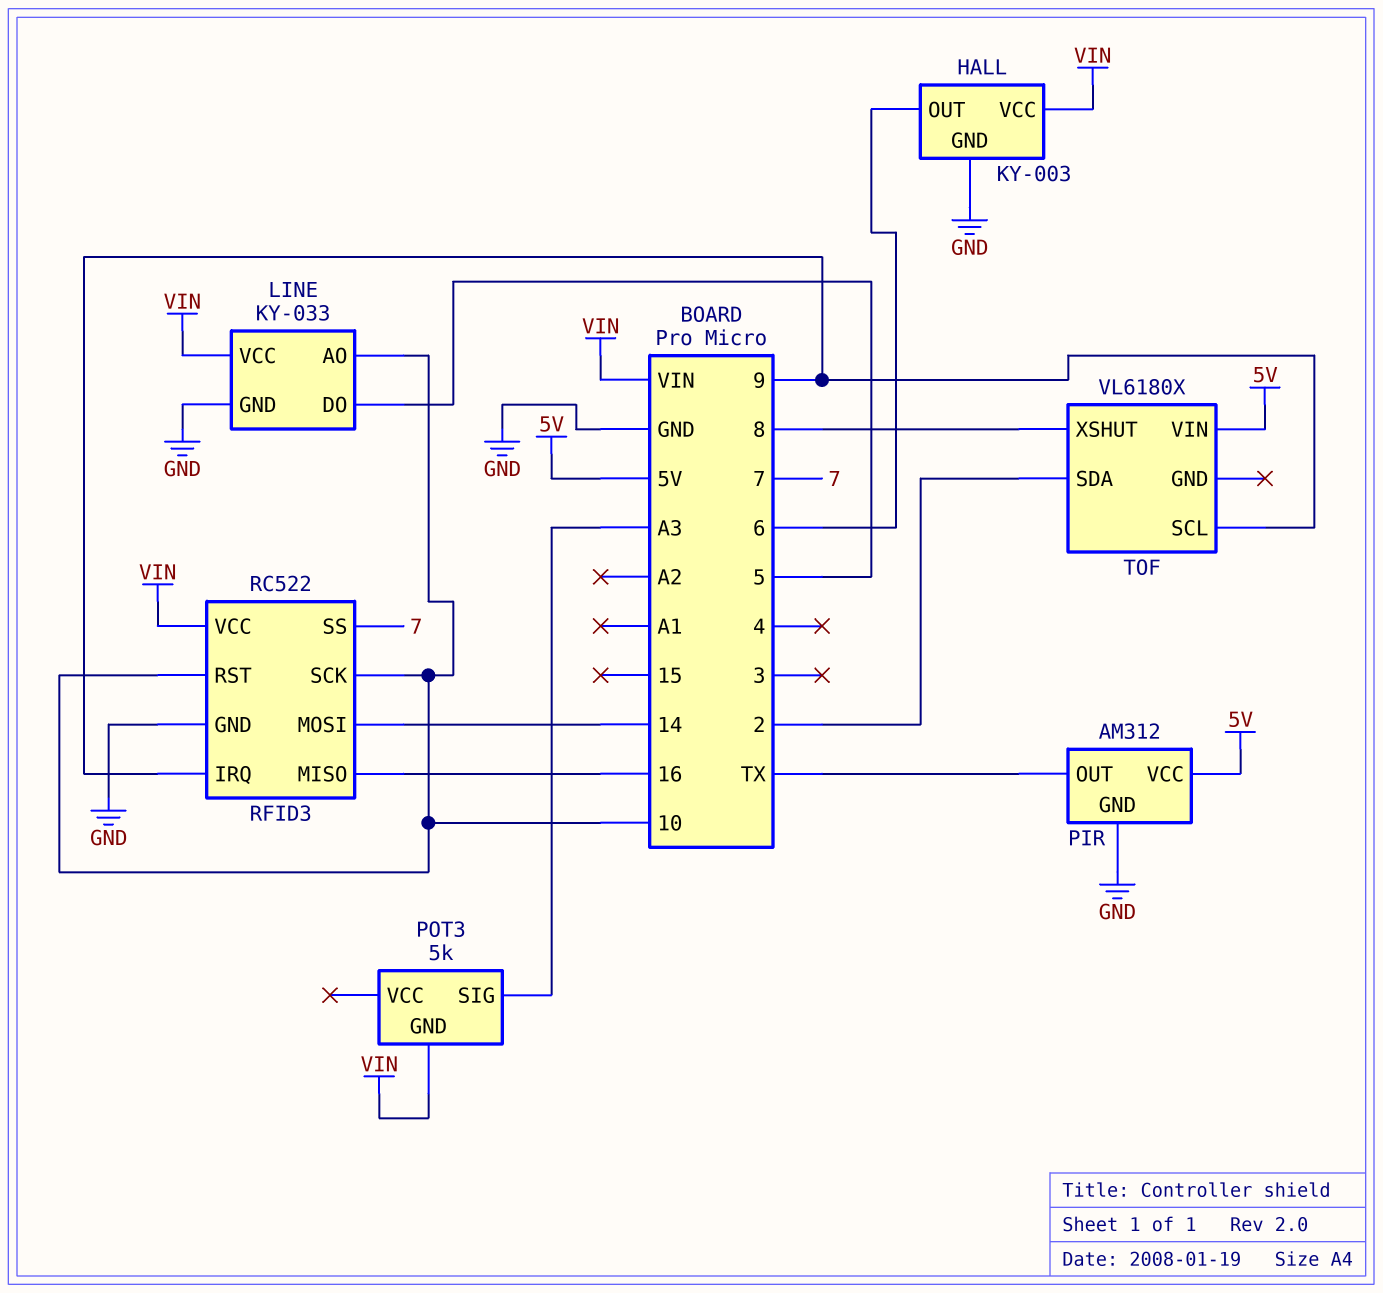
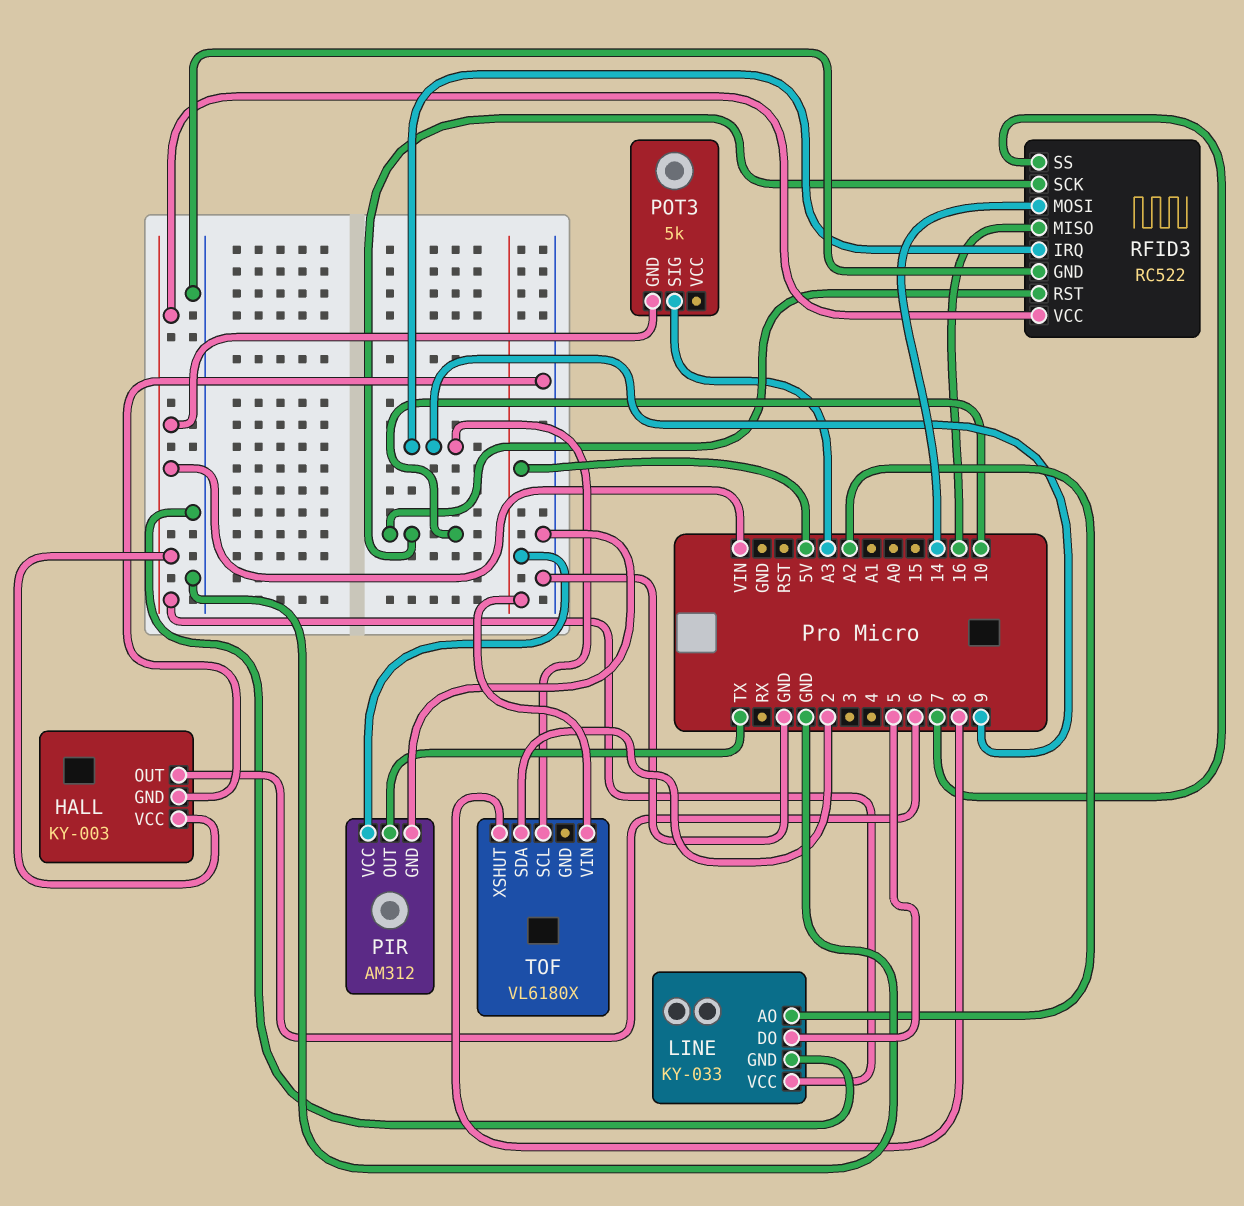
LINE pin AO: 10 -> A2

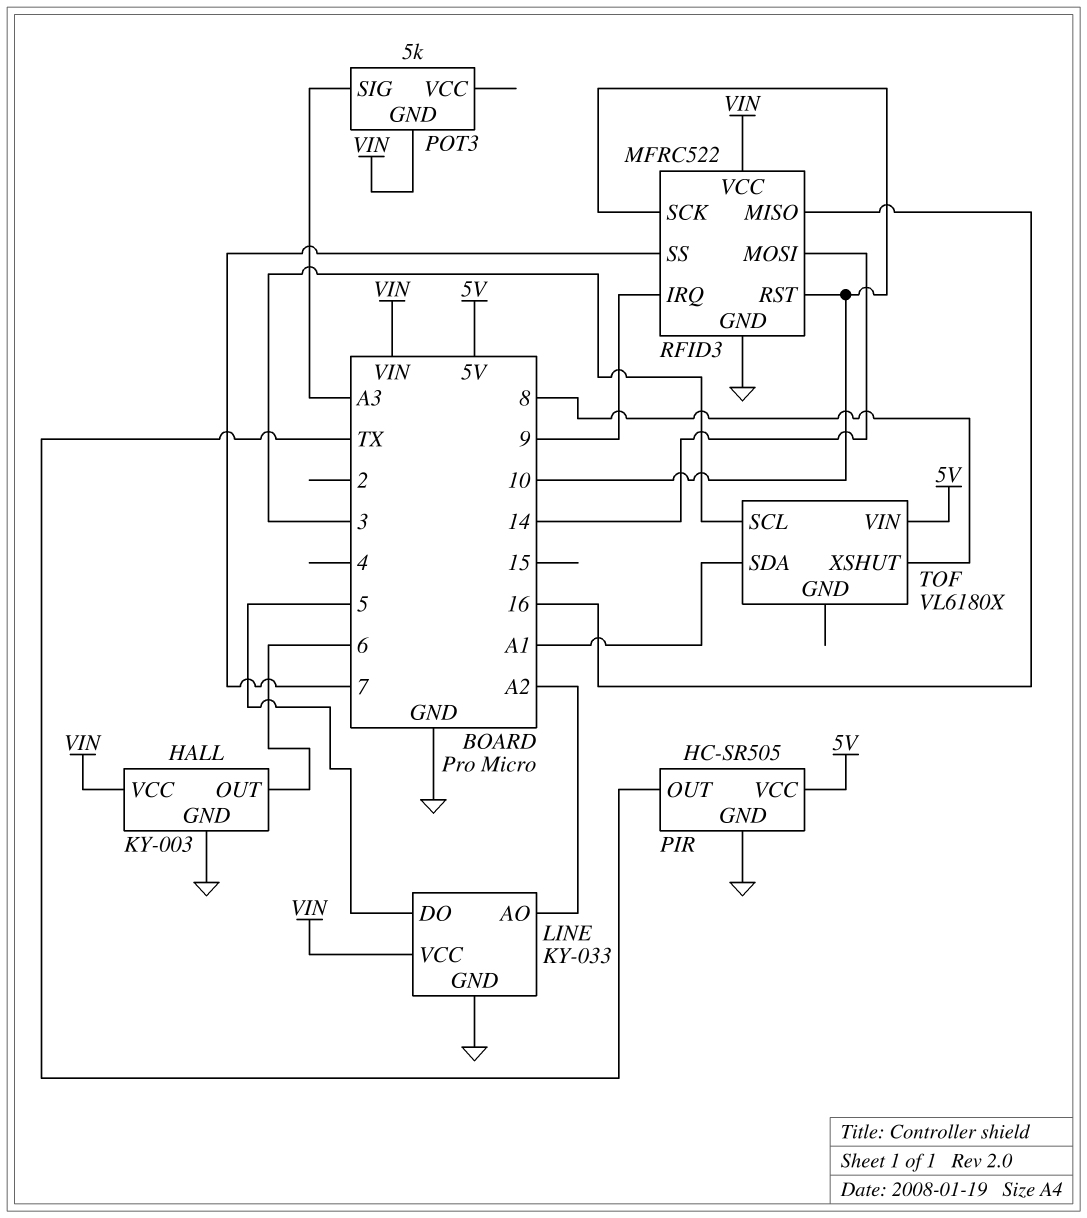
PIR: AM312 -> HC-SR505
RFID3: RC522 -> MFRC522
TOF pin SCL: 9 -> 3
TOF pin SDA: 2 -> A1

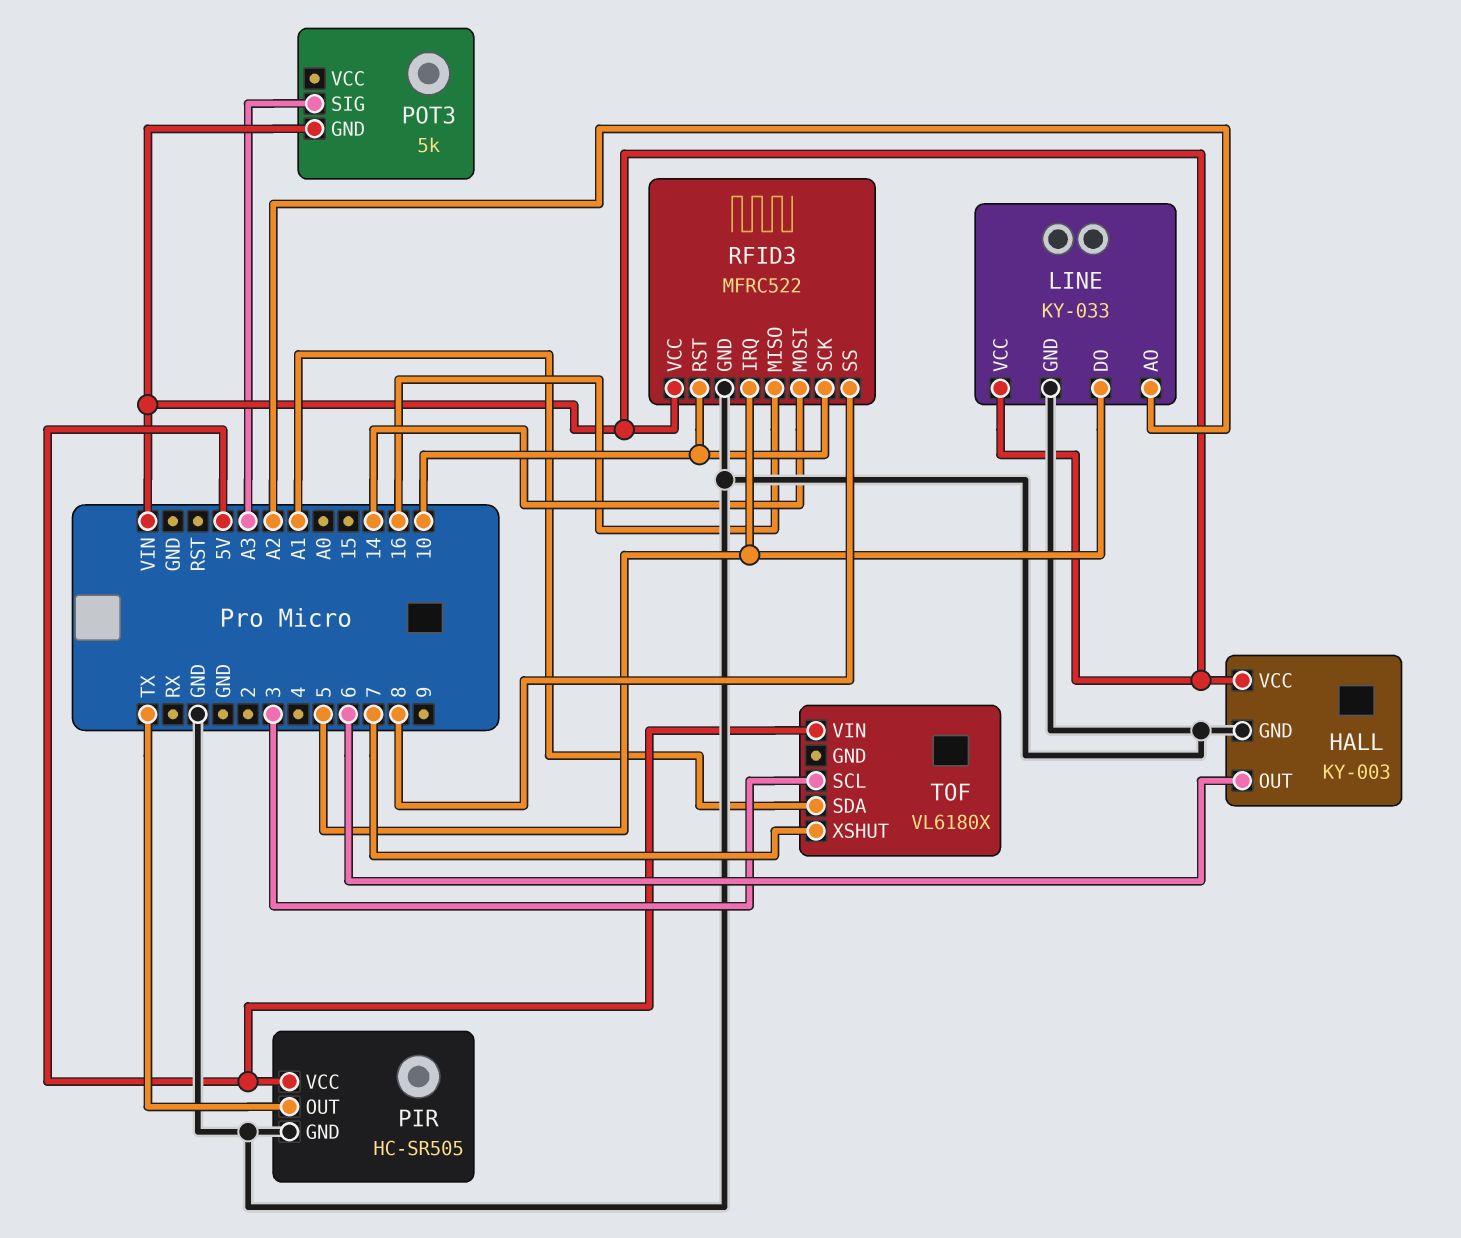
RFID3 pin IRQ: 9 -> 5
RFID3 pin SS: 7 -> 8
TOF pin XSHUT: 8 -> 7

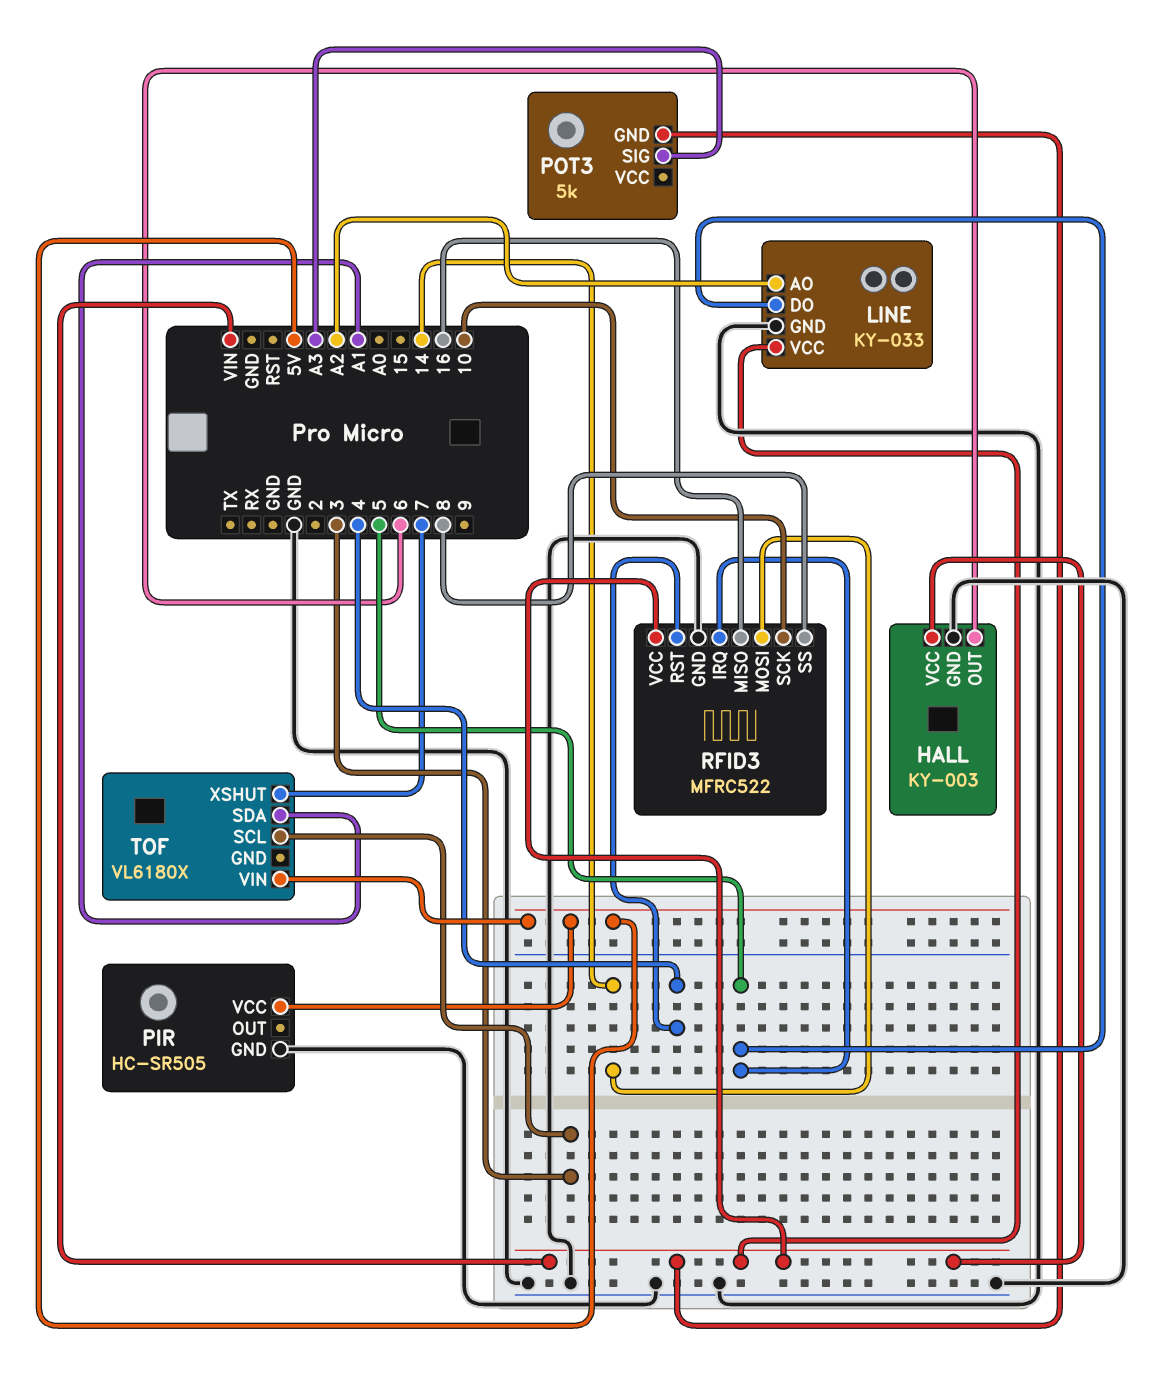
PIR pin OUT: TX -> none
RFID3 pin RST: 10 -> 4

